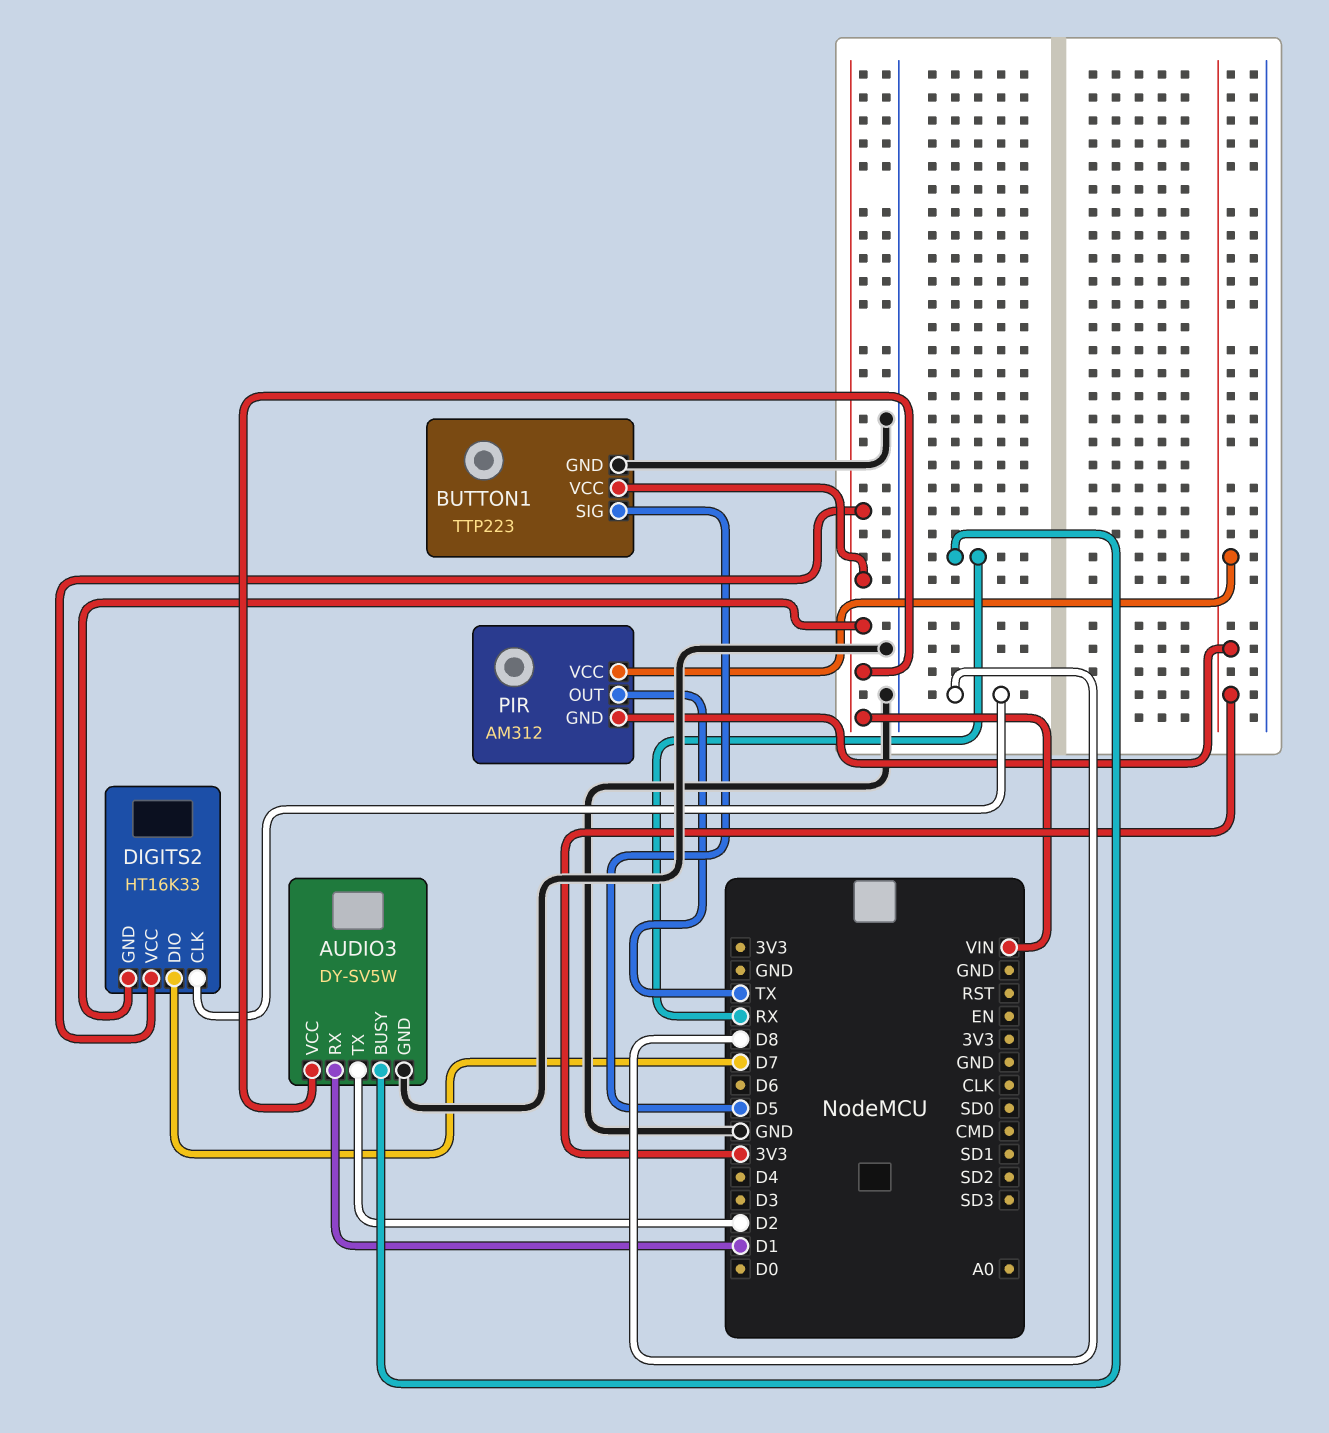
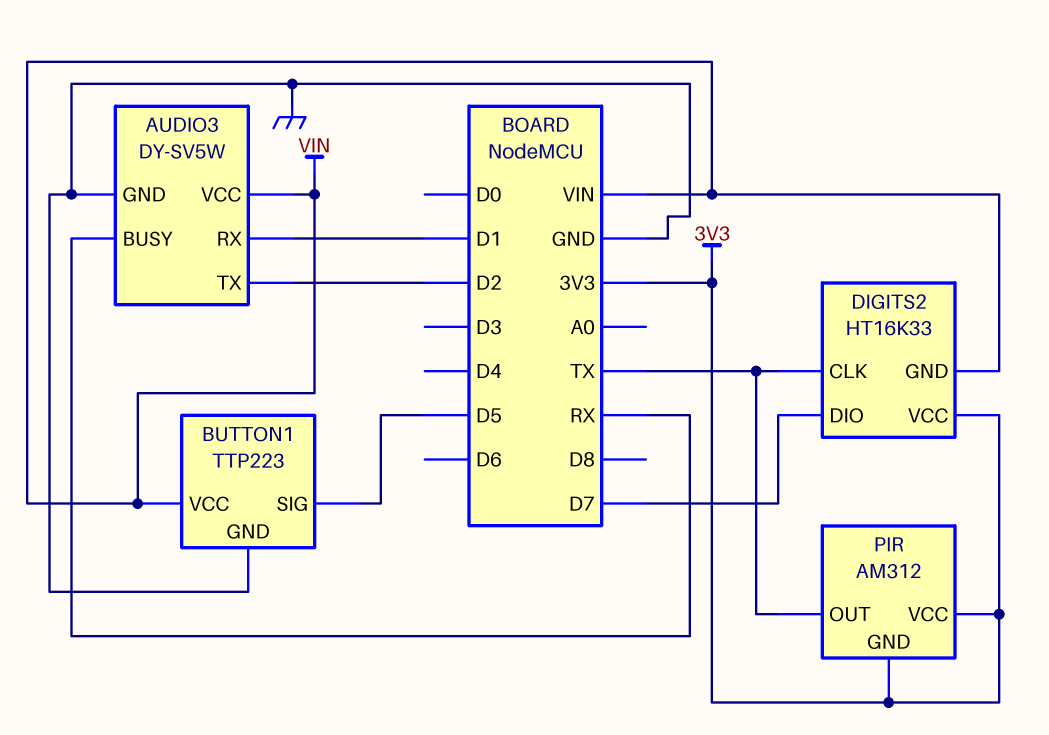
DIGITS2 pin CLK: D8 -> TX
DIGITS2 pin VCC: VIN -> 3V3

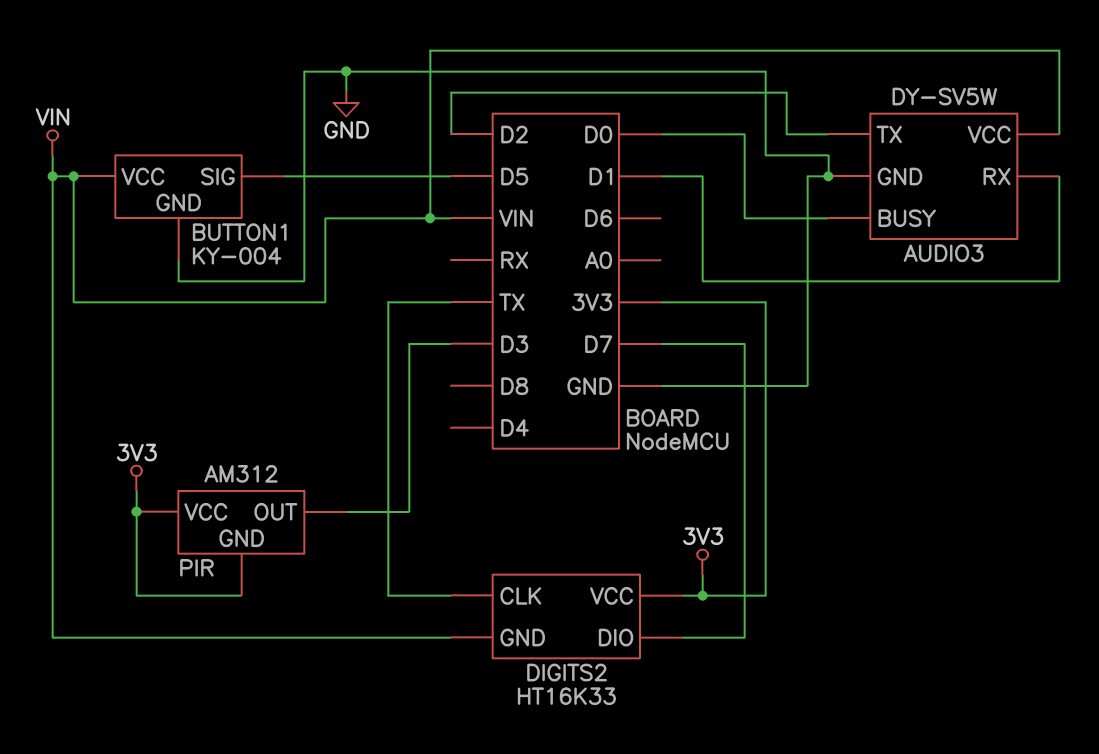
AUDIO3 pin BUSY: RX -> D0
BUTTON1: TTP223 -> KY-004
PIR pin OUT: TX -> D3

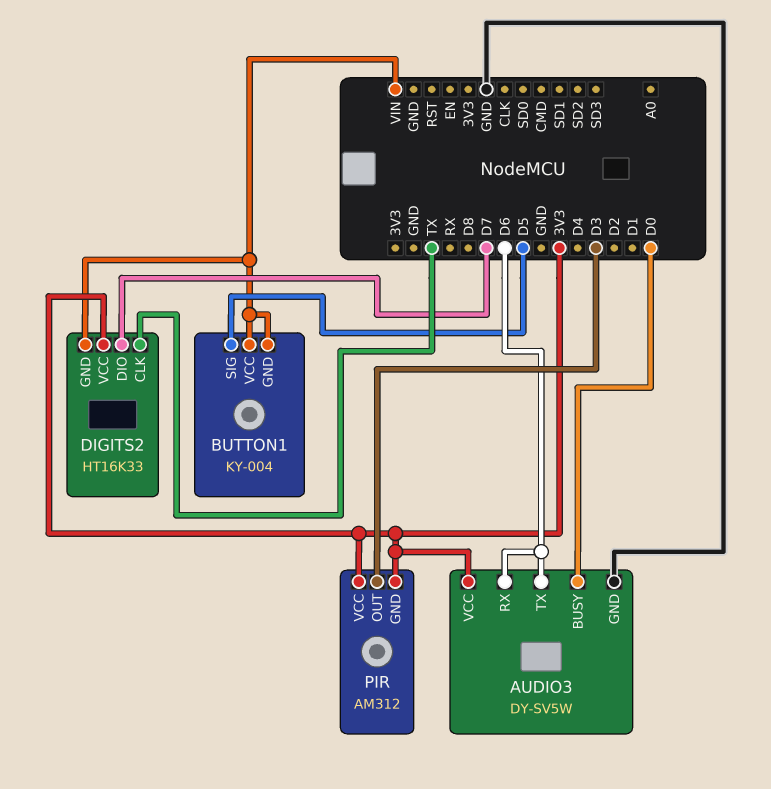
AUDIO3 pin RX: D1 -> D6
AUDIO3 pin TX: D2 -> D6
AUDIO3 pin VCC: VIN -> 3V3
BUTTON1 pin GND: GND -> VIN

